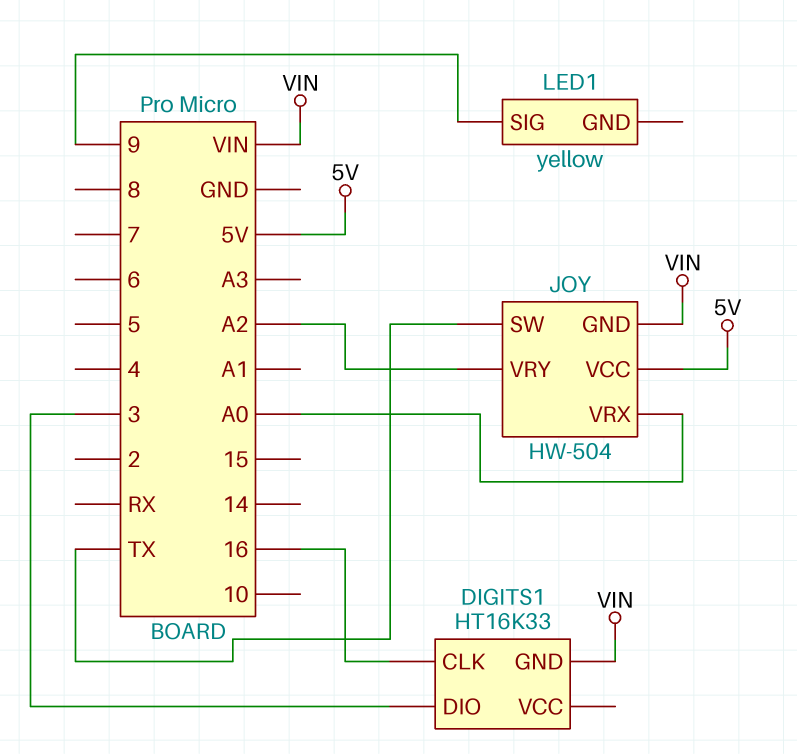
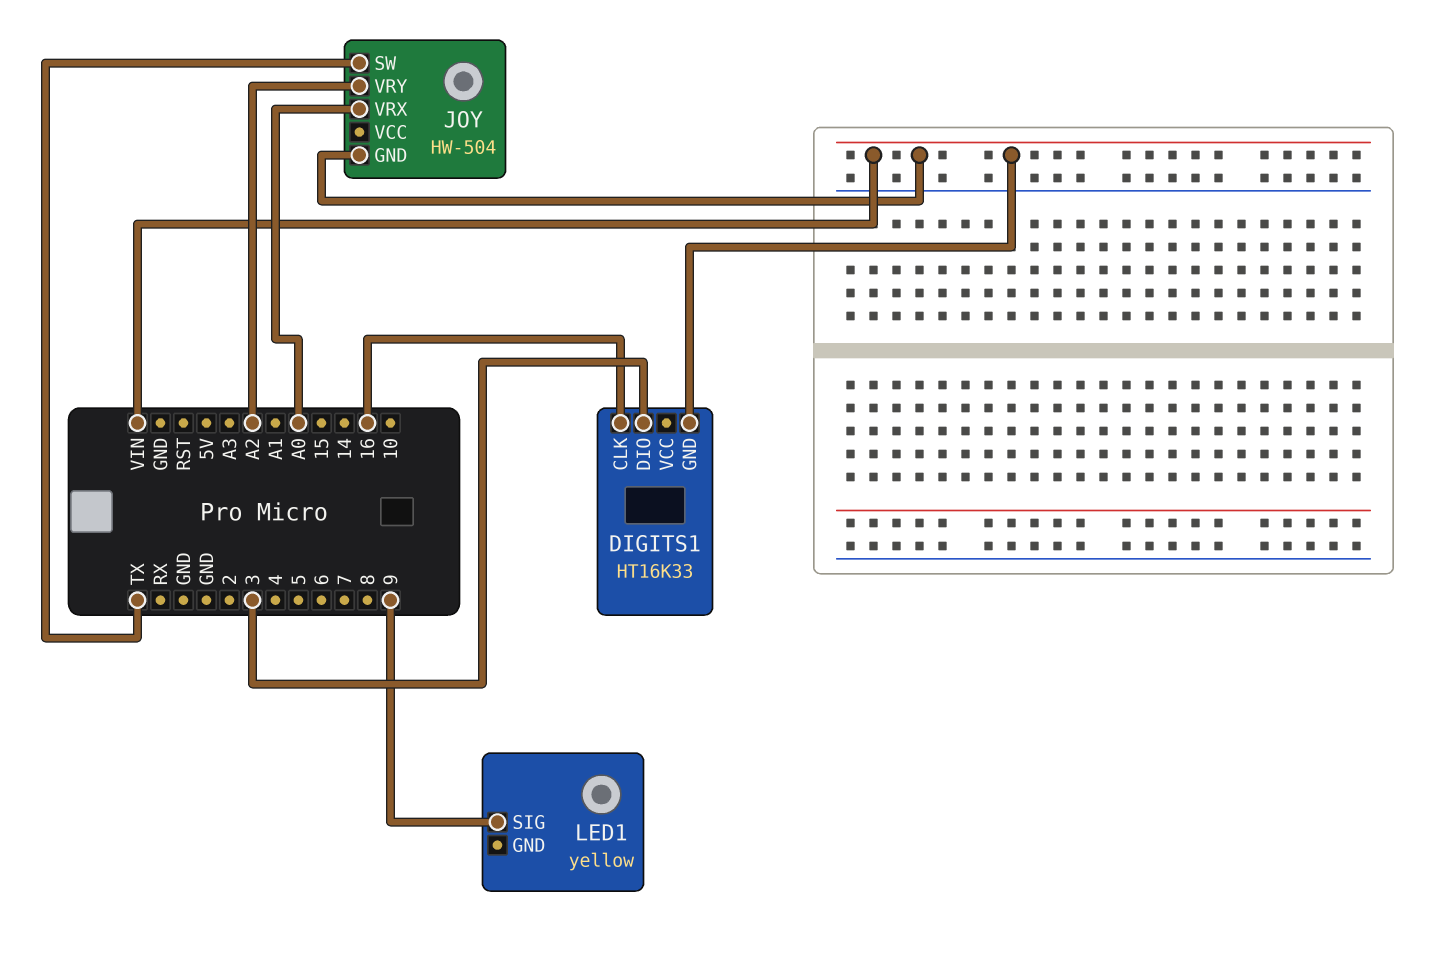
JOY pin VCC: 5V -> none

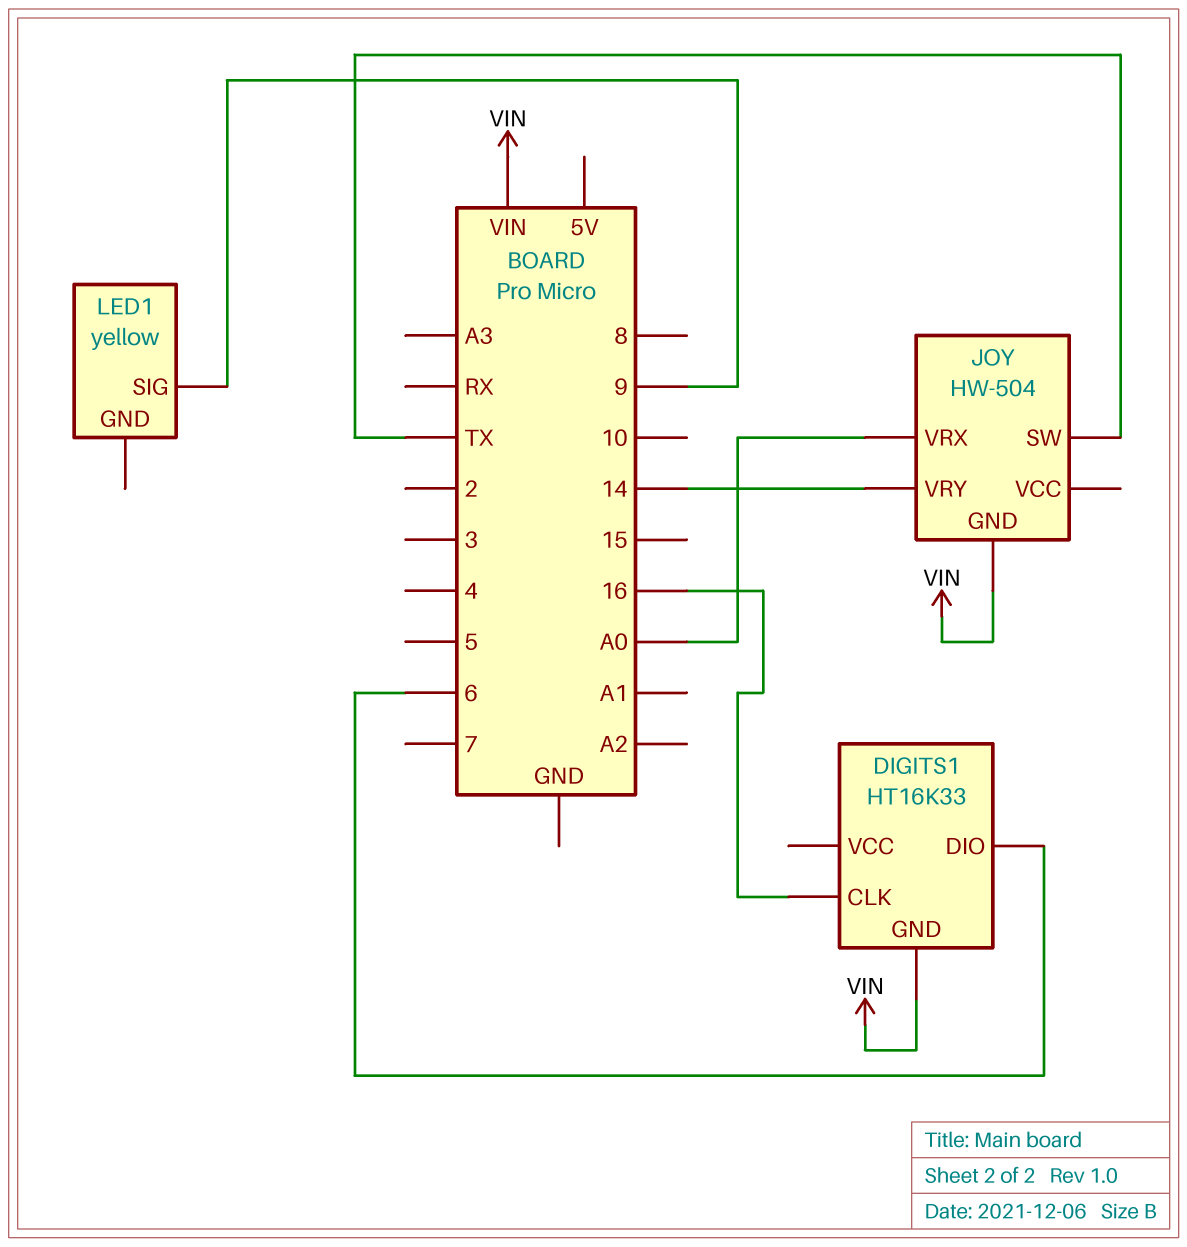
DIGITS1 pin DIO: 3 -> 6
JOY pin VRY: A2 -> 14

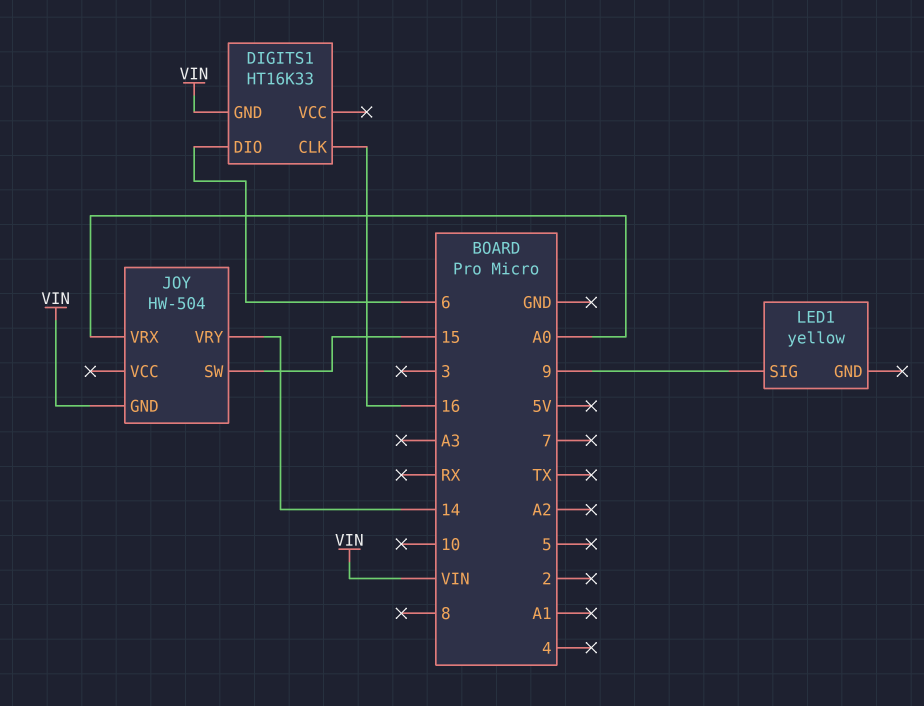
JOY pin SW: TX -> 15

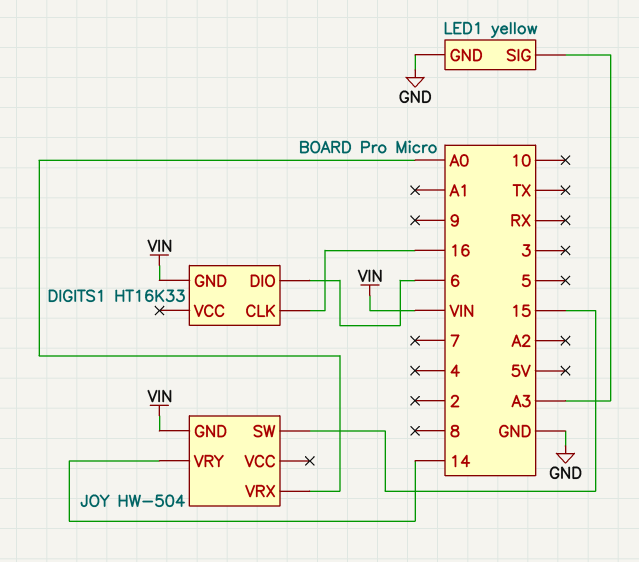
LED1 pin GND: none -> GND
LED1 pin SIG: 9 -> A3

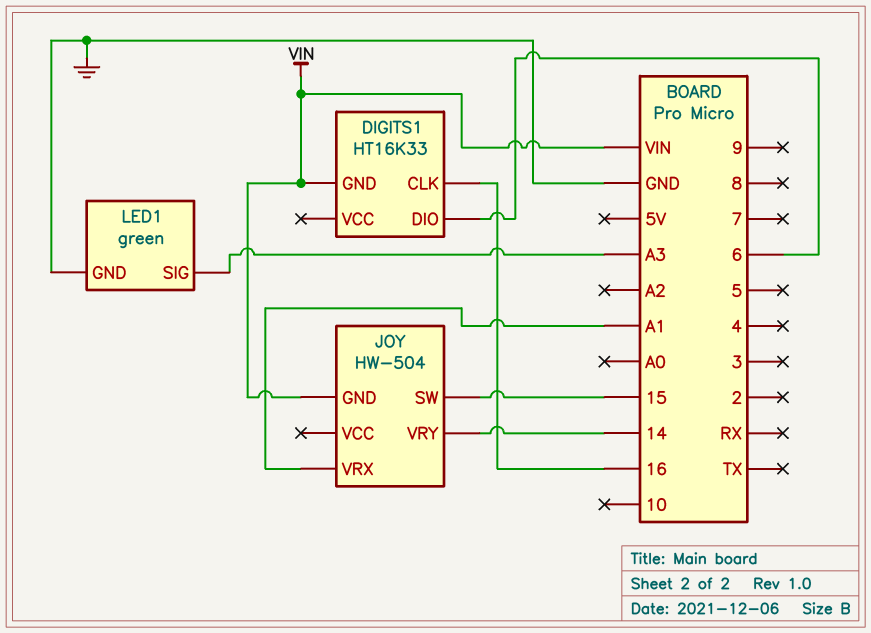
JOY pin VRX: A0 -> A1
LED1: yellow -> green

